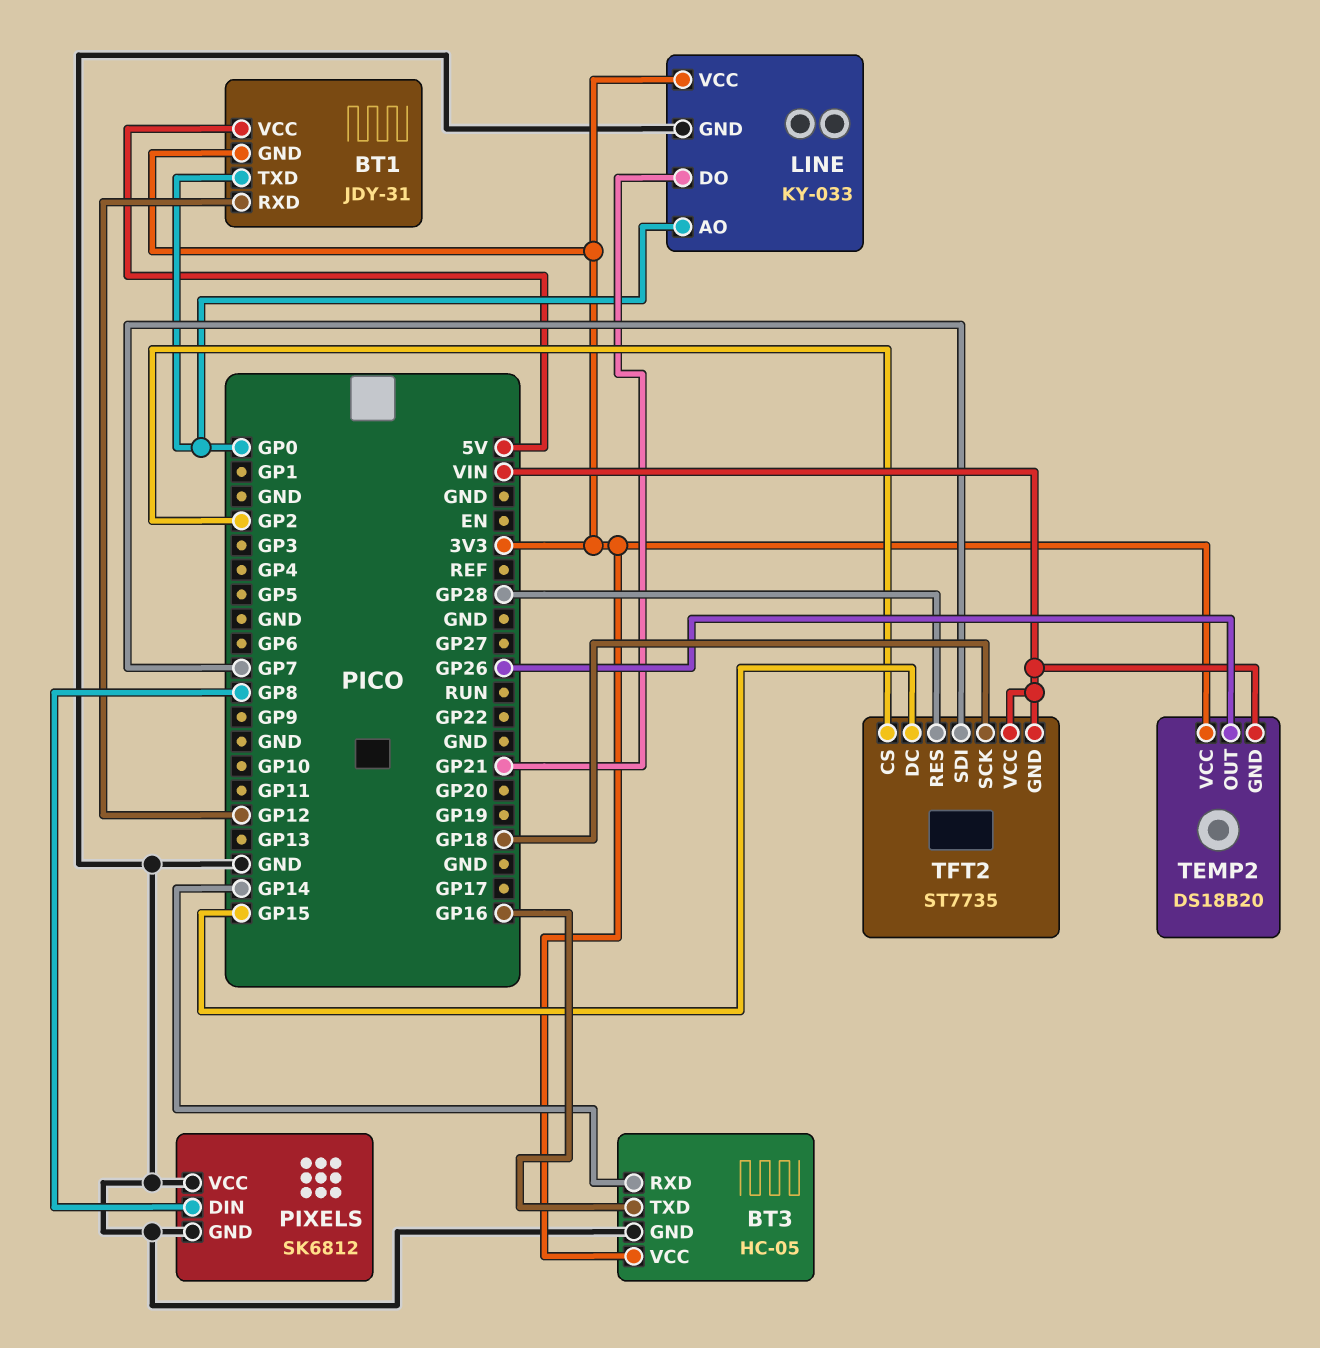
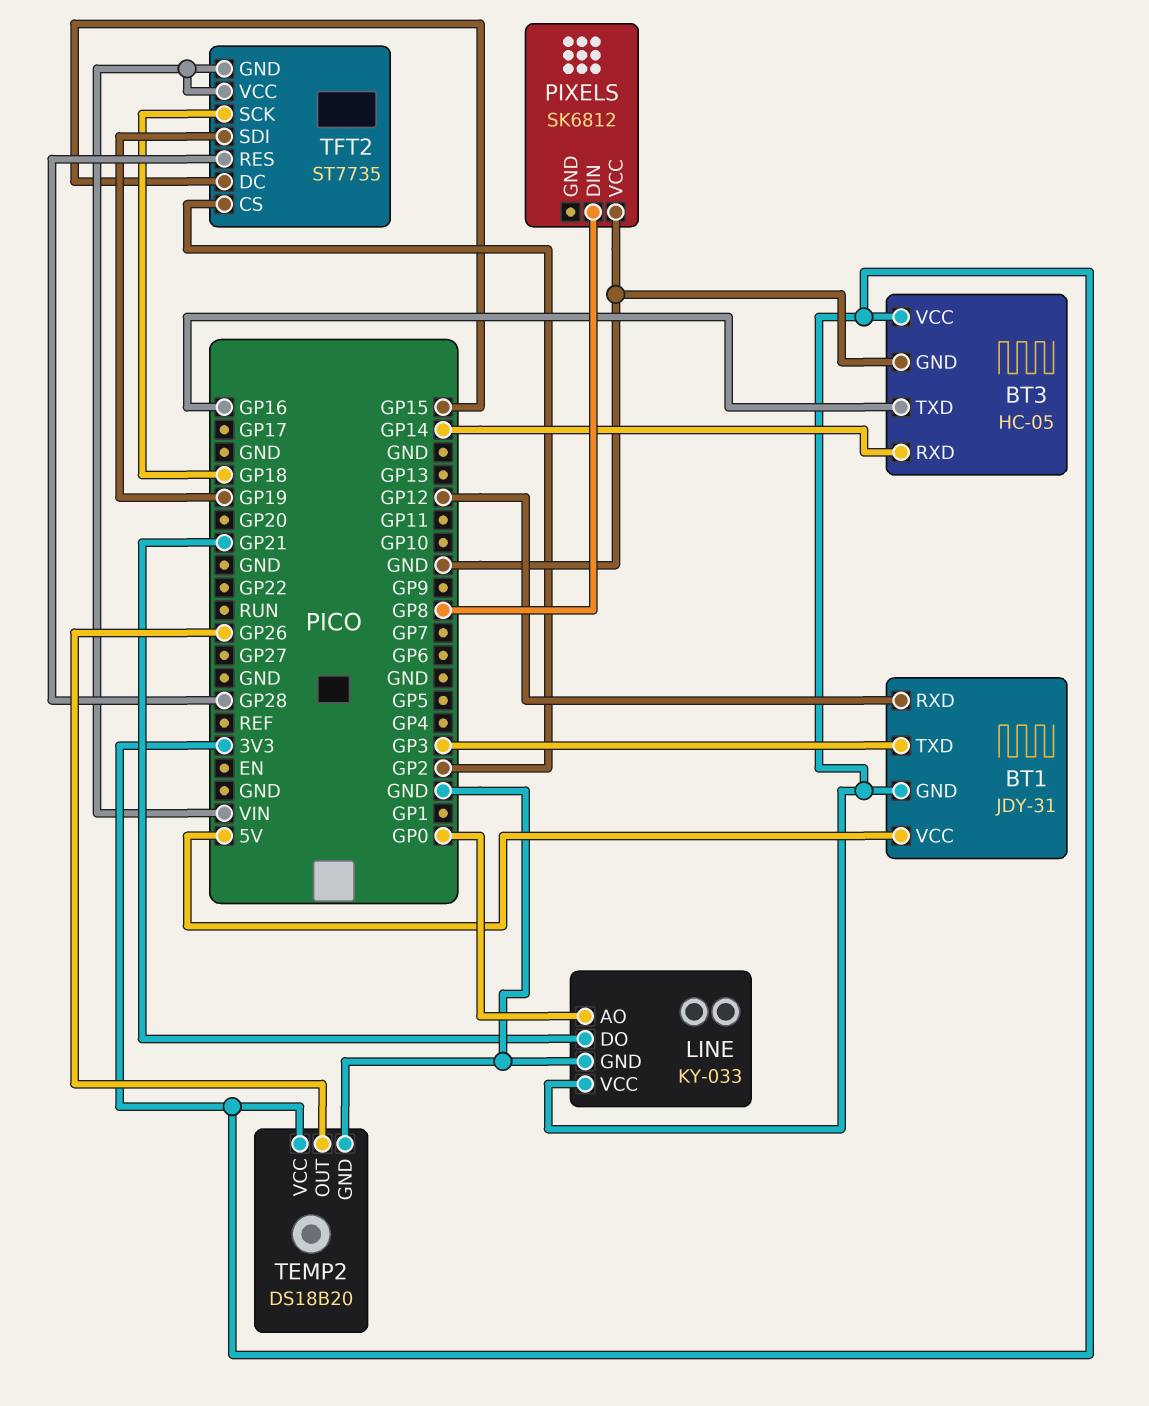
BT1 pin TXD: GP0 -> GP3
PIXELS pin GND: GND -> none
TEMP2 pin GND: VIN -> GND
TFT2 pin SDI: GP7 -> GP19

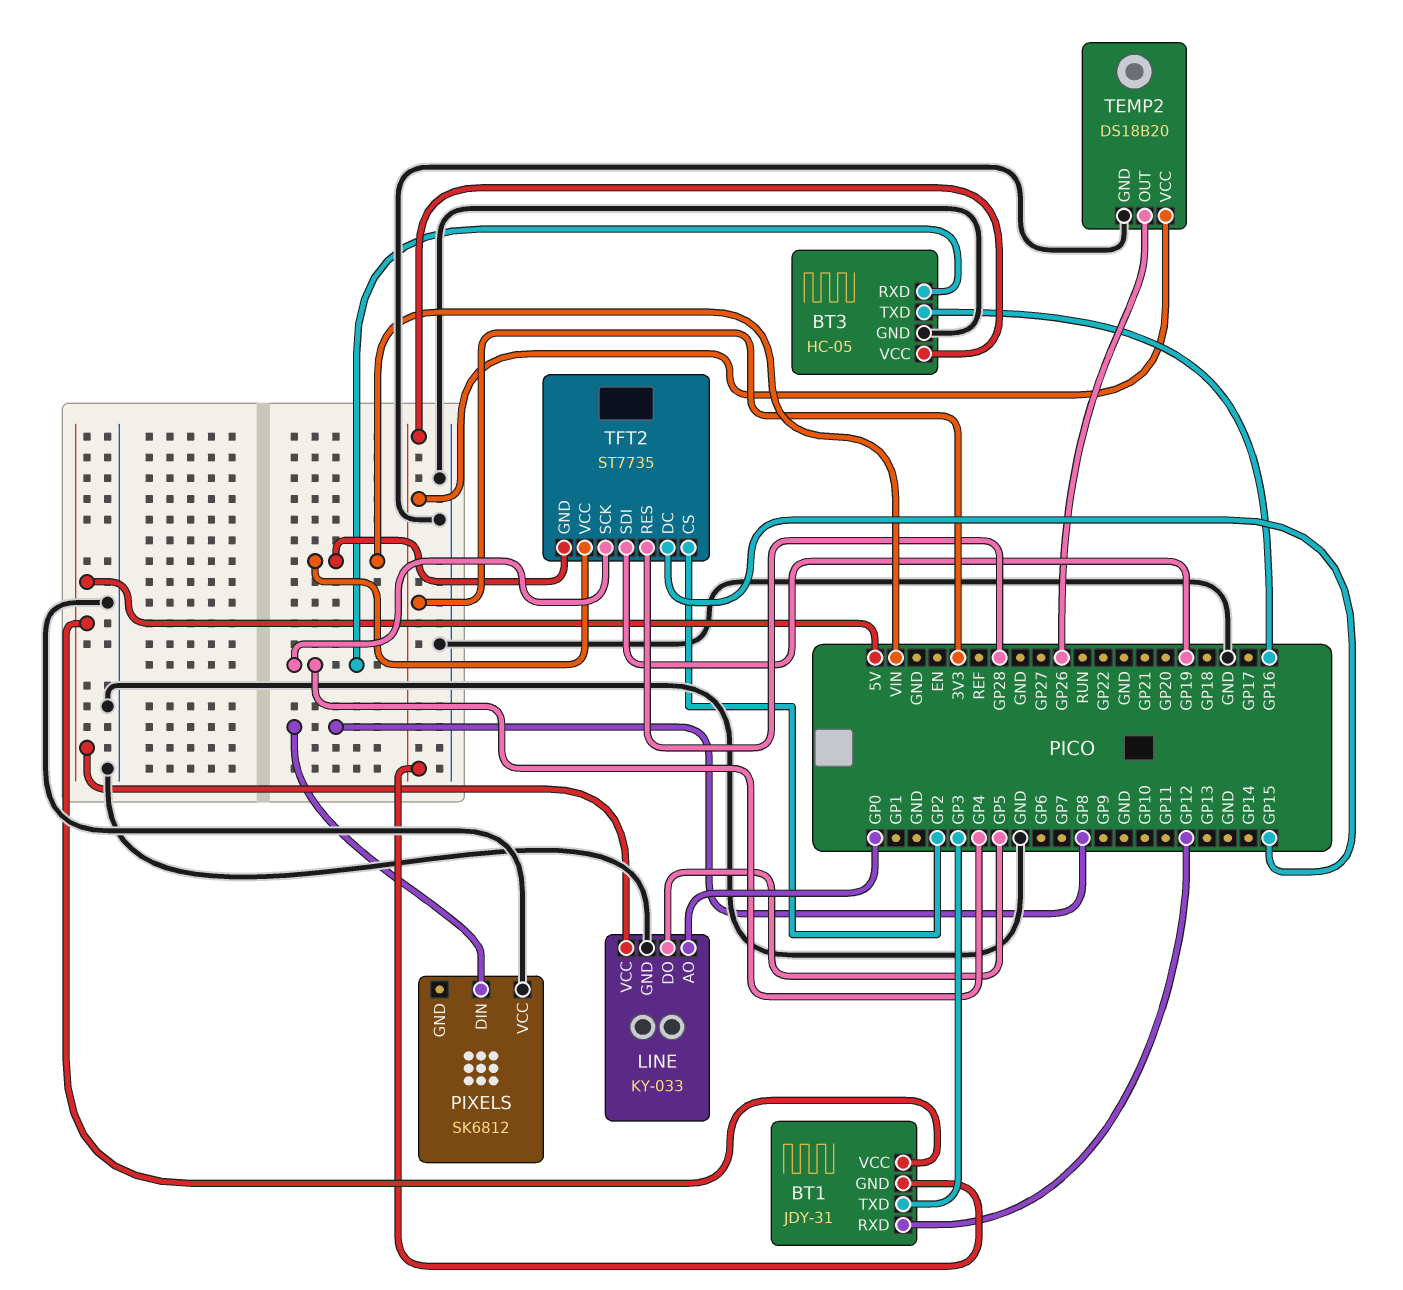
BT3 pin RXD: GP14 -> GP4
LINE pin DO: GP21 -> GP5
LINE pin VCC: 3V3 -> 5V
TFT2 pin SCK: GP18 -> GP4

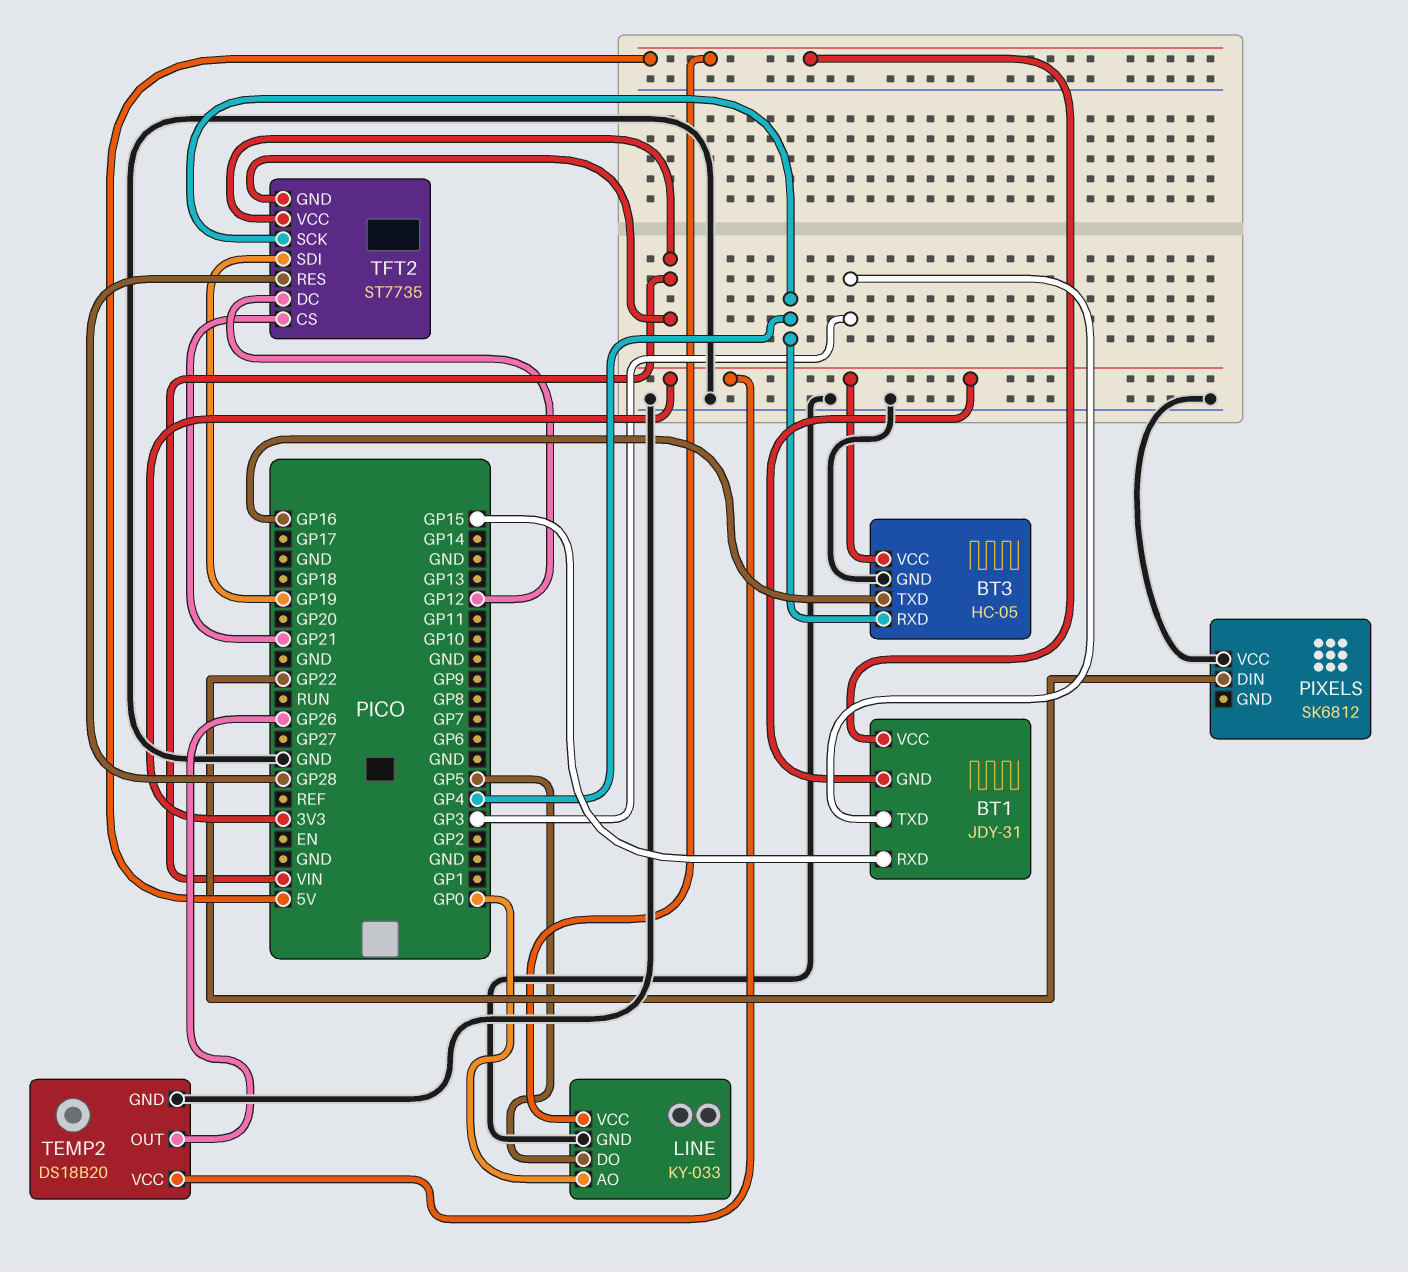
BT1 pin RXD: GP12 -> GP15
PIXELS pin DIN: GP8 -> GP22
TFT2 pin CS: GP2 -> GP21
TFT2 pin DC: GP15 -> GP12

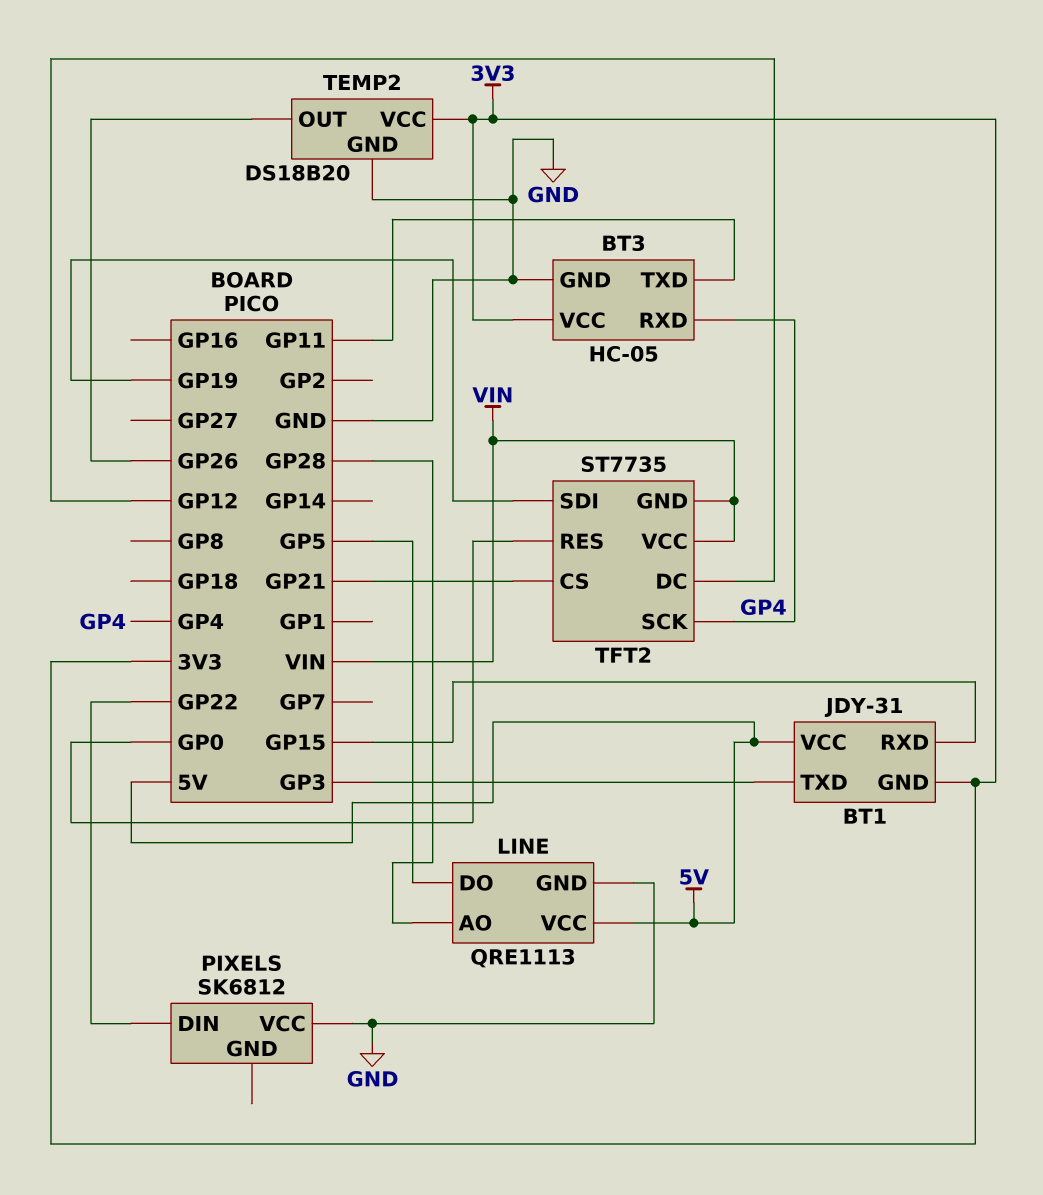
BT3 pin TXD: GP16 -> GP11
LINE: KY-033 -> QRE1113
LINE pin AO: GP0 -> GP28
TFT2 pin RES: GP28 -> GP0

